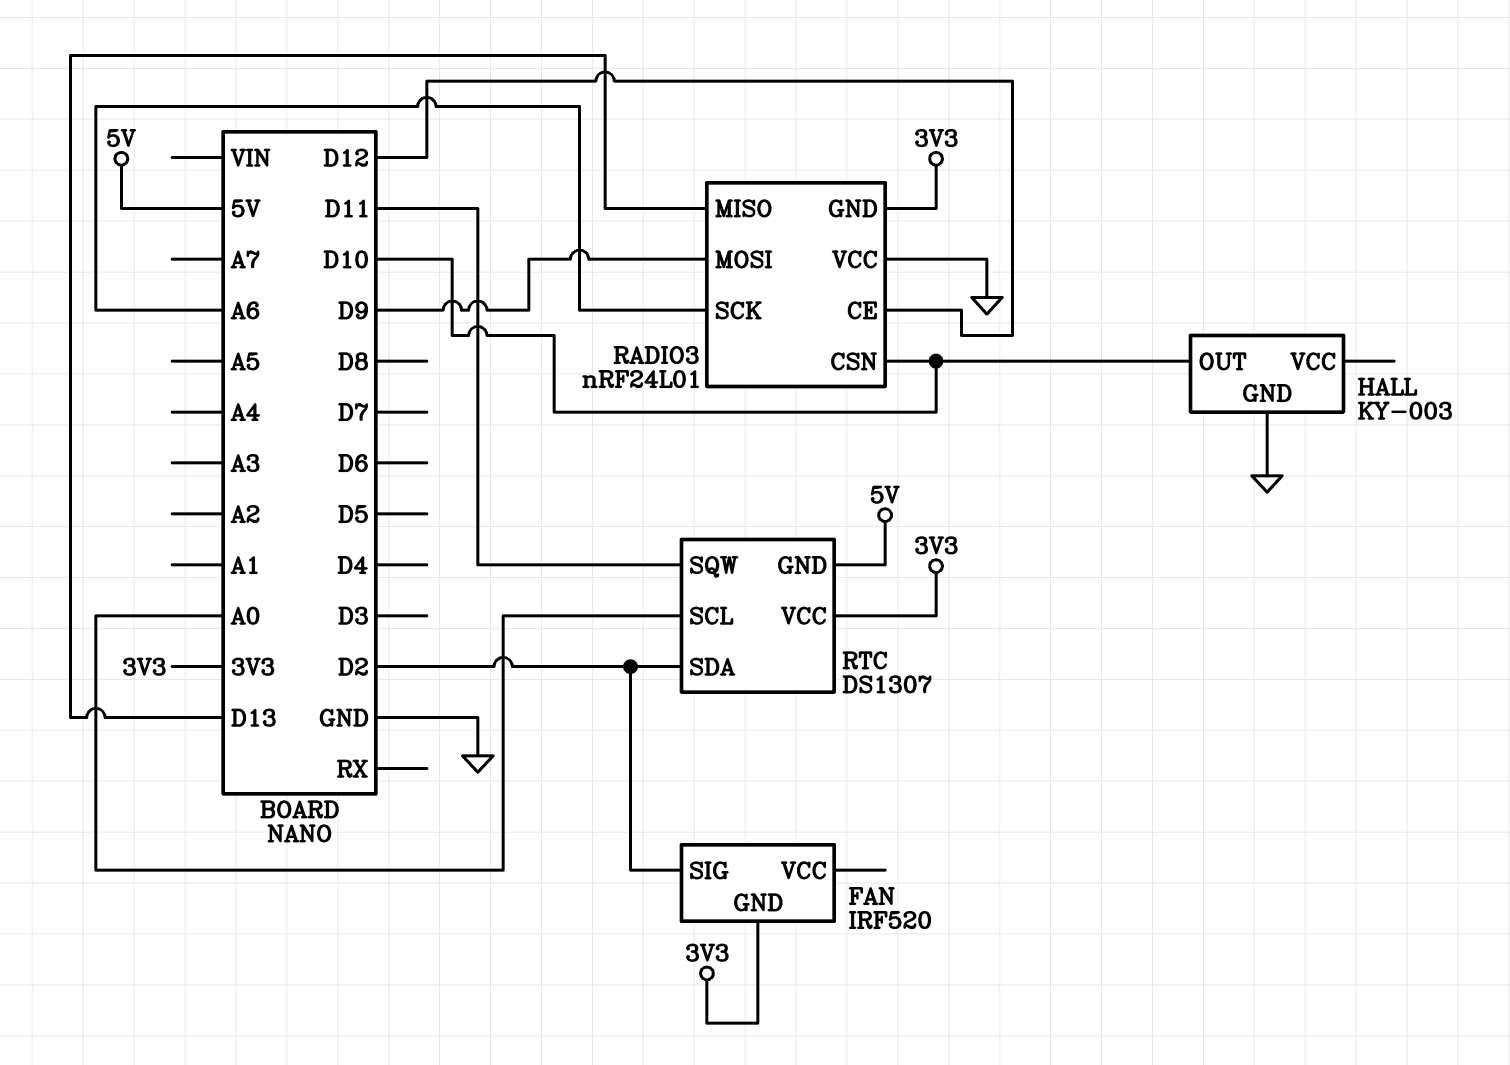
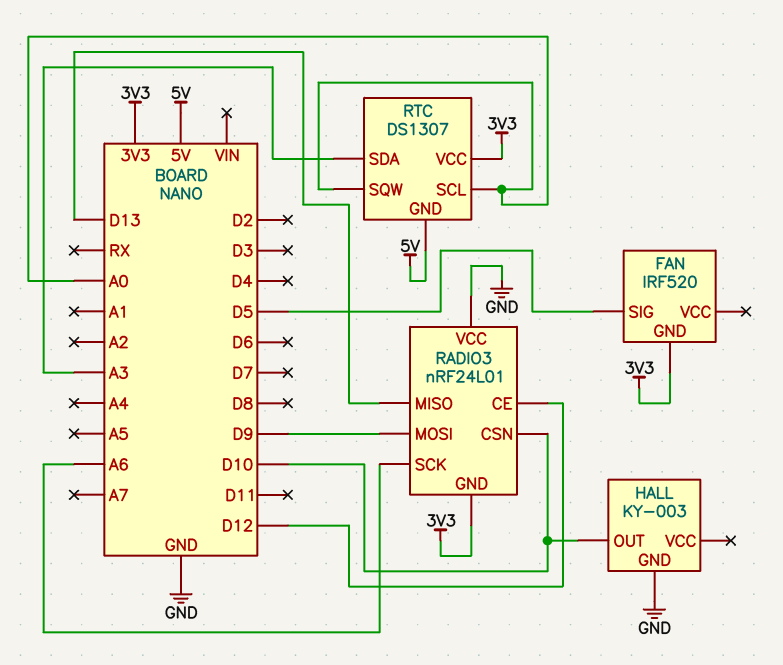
FAN pin SIG: D2 -> D5
RTC pin SDA: D2 -> A3
RTC pin SQW: D11 -> A0

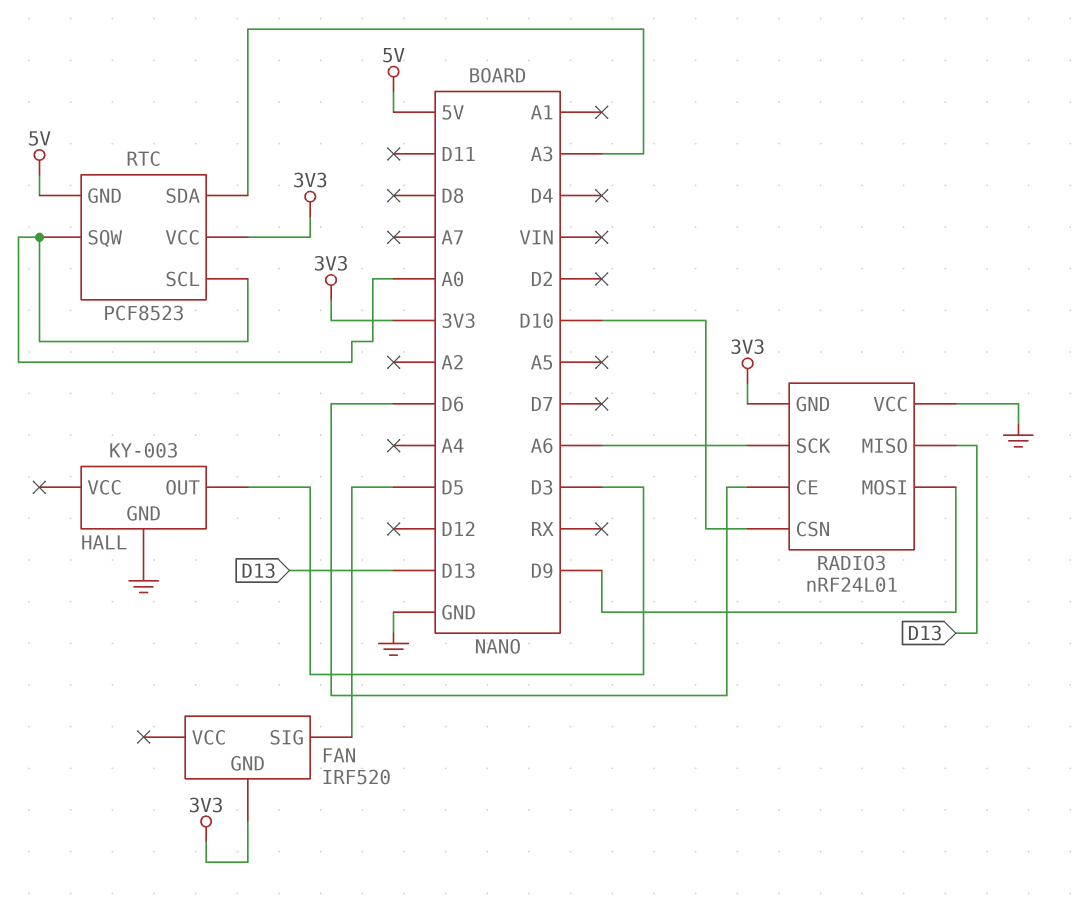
HALL pin OUT: D10 -> D3
RADIO3 pin CE: D12 -> D6
RTC: DS1307 -> PCF8523

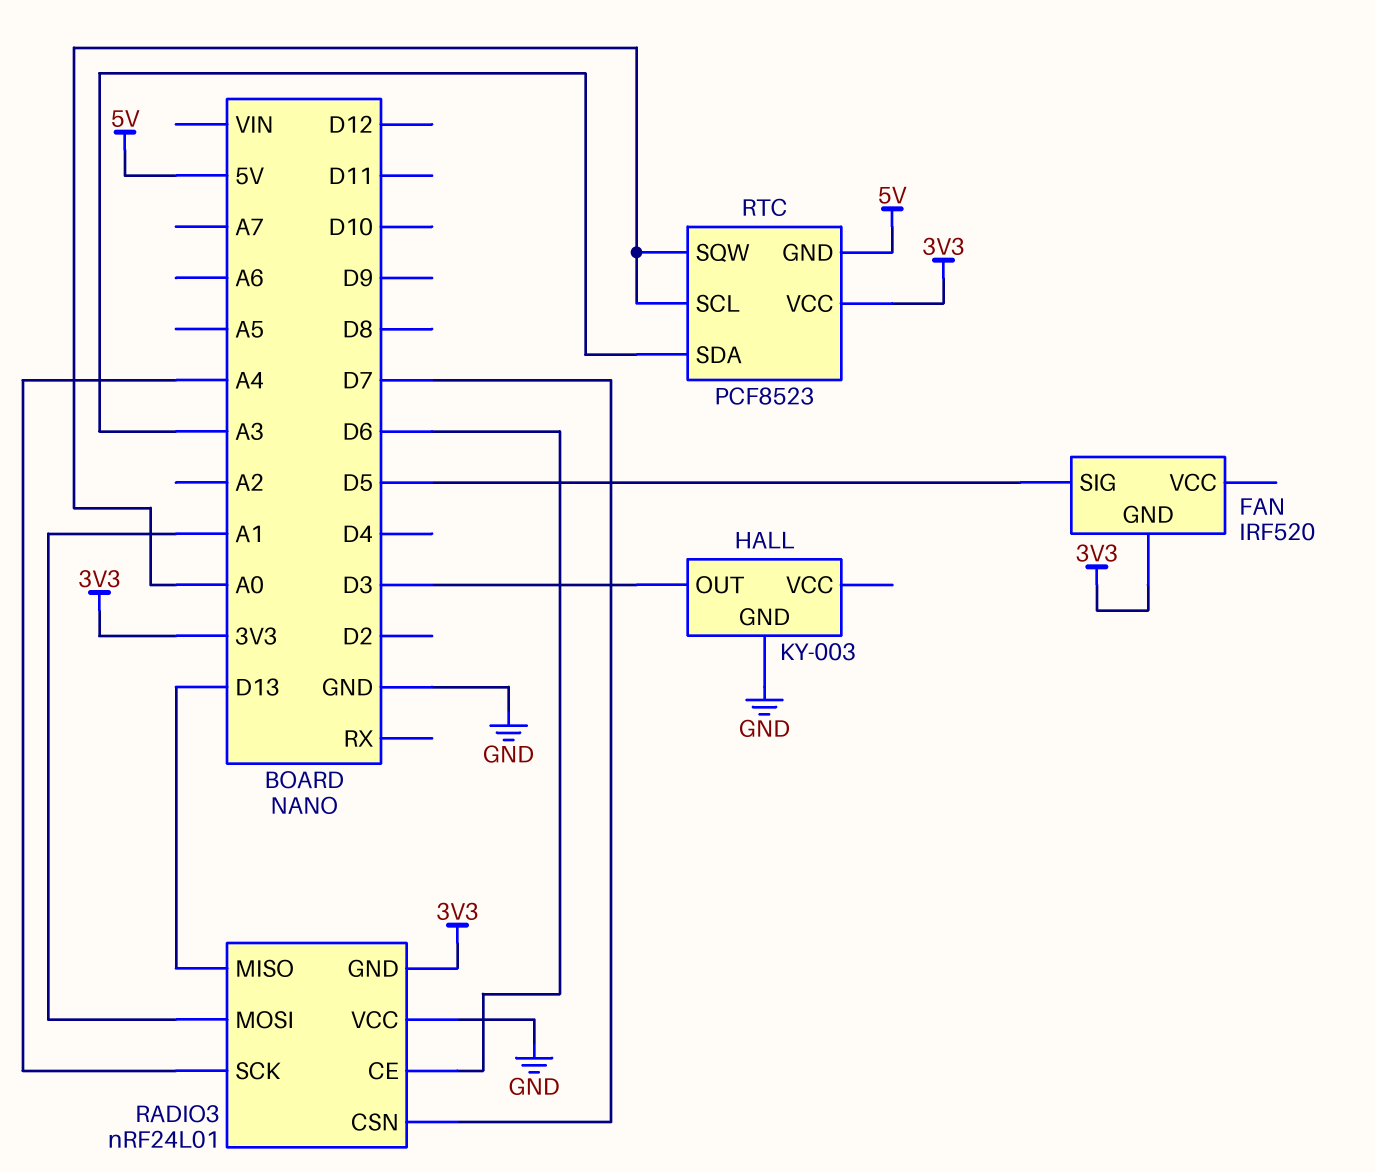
RADIO3 pin CSN: D10 -> D7
RADIO3 pin MOSI: D9 -> A1
RADIO3 pin SCK: A6 -> A4

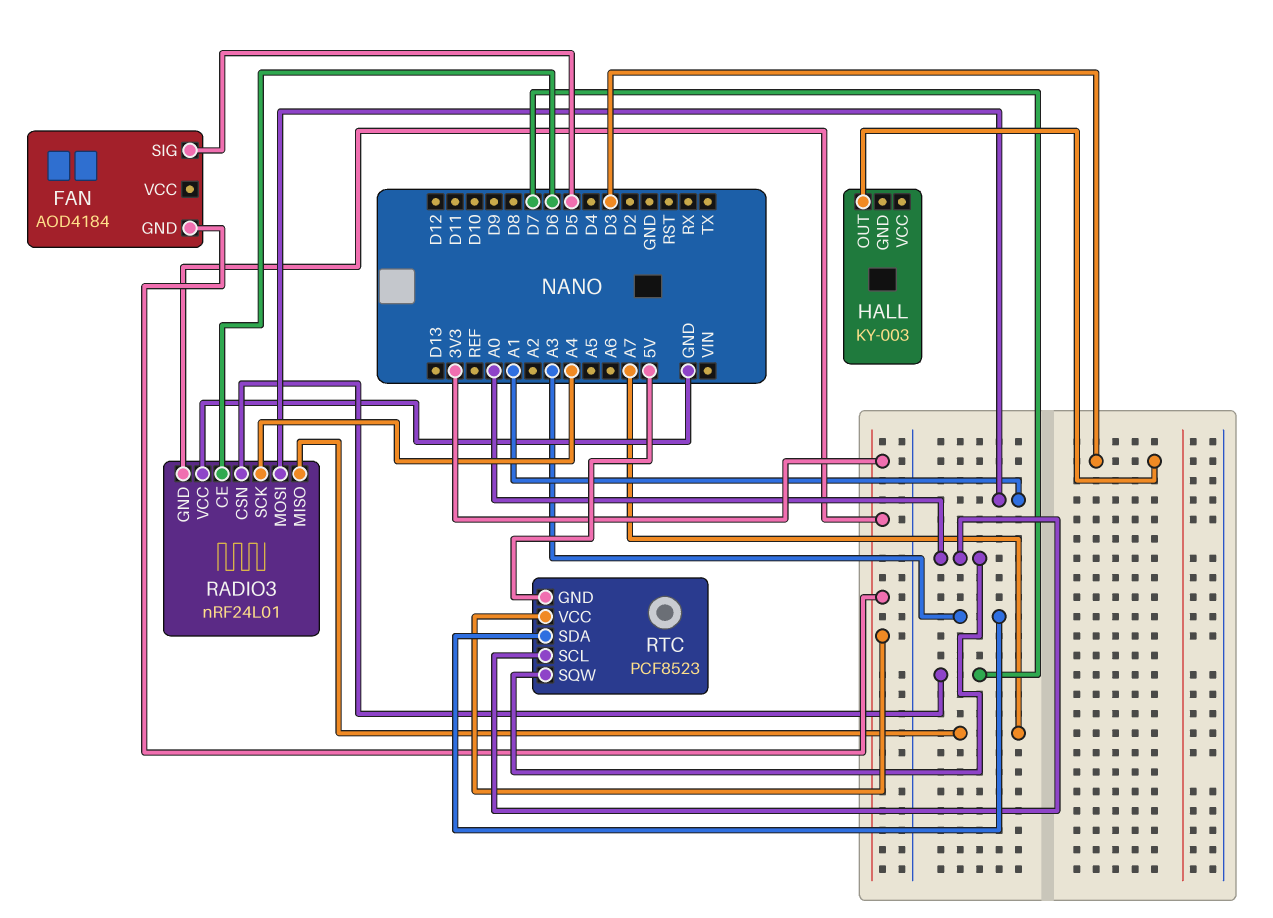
FAN: IRF520 -> AOD4184
HALL pin GND: GND -> none
RADIO3 pin MISO: D13 -> A7

